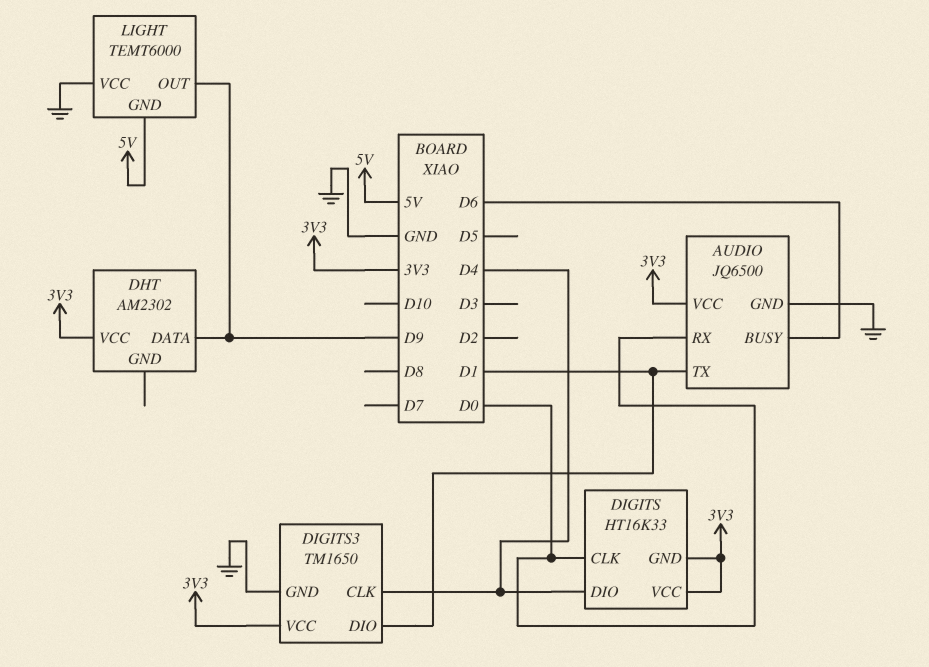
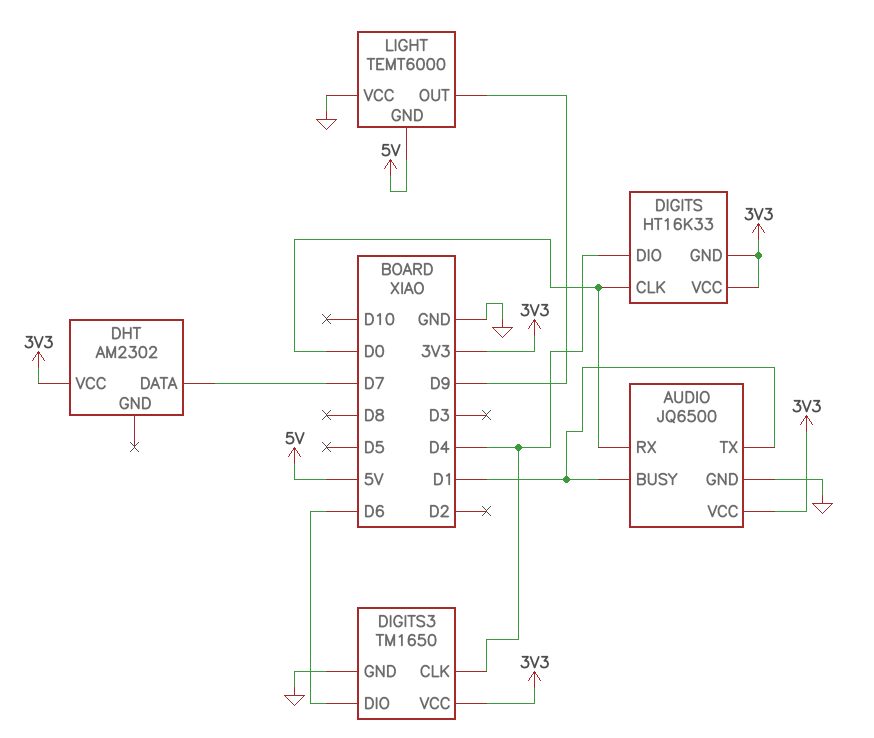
AUDIO pin BUSY: D6 -> D1
DHT pin DATA: D9 -> D7
DIGITS3 pin DIO: D1 -> D6

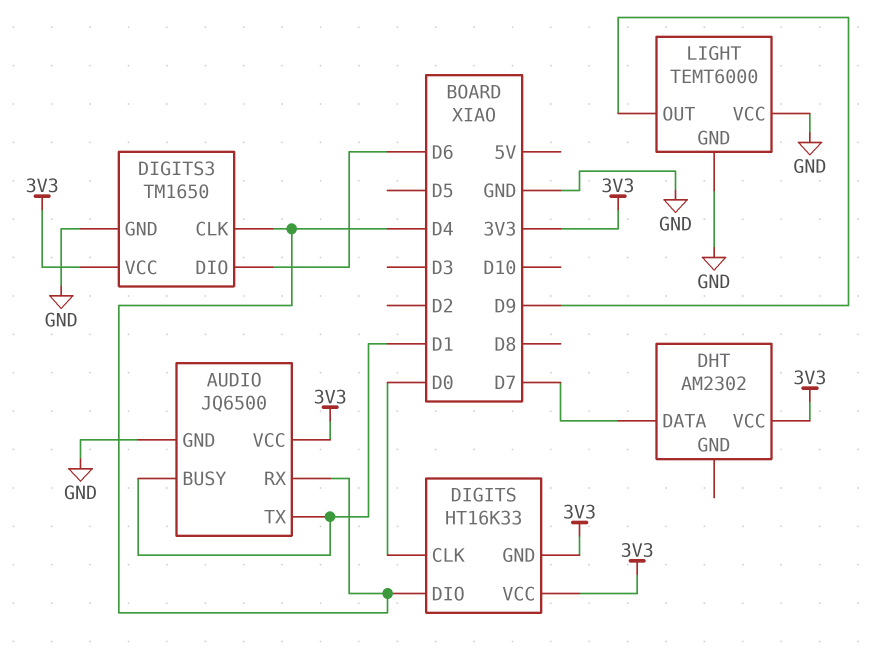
AUDIO pin RX: D0 -> D4
LIGHT pin GND: 5V -> GND

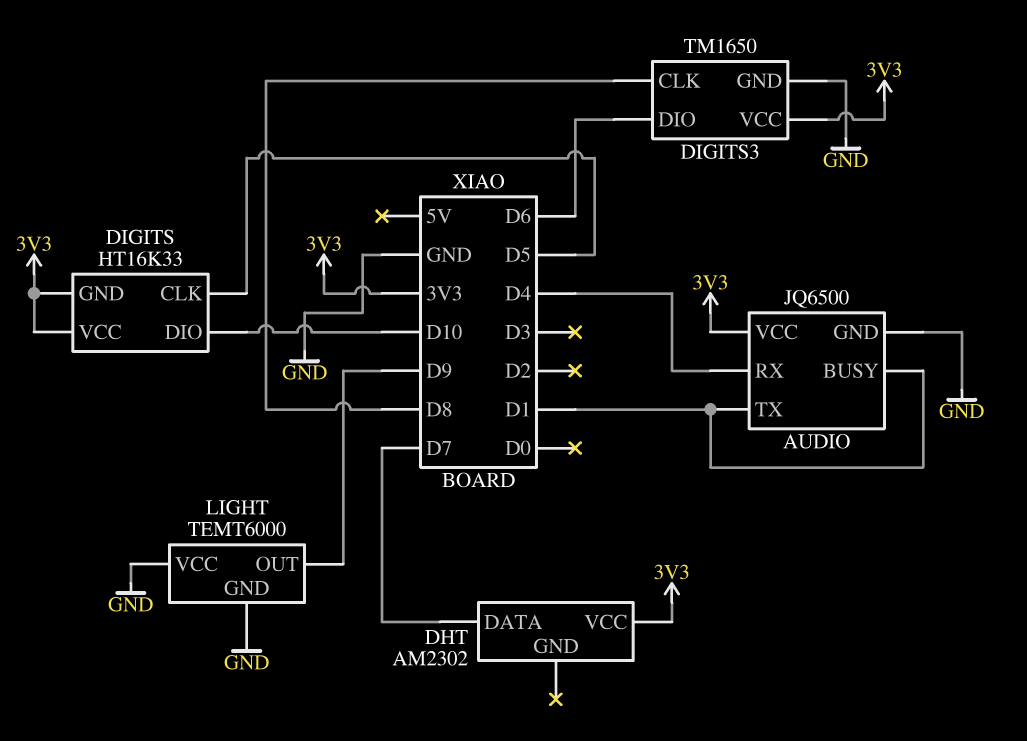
DIGITS pin CLK: D0 -> D5
DIGITS pin DIO: D4 -> D10
DIGITS3 pin CLK: D4 -> D8

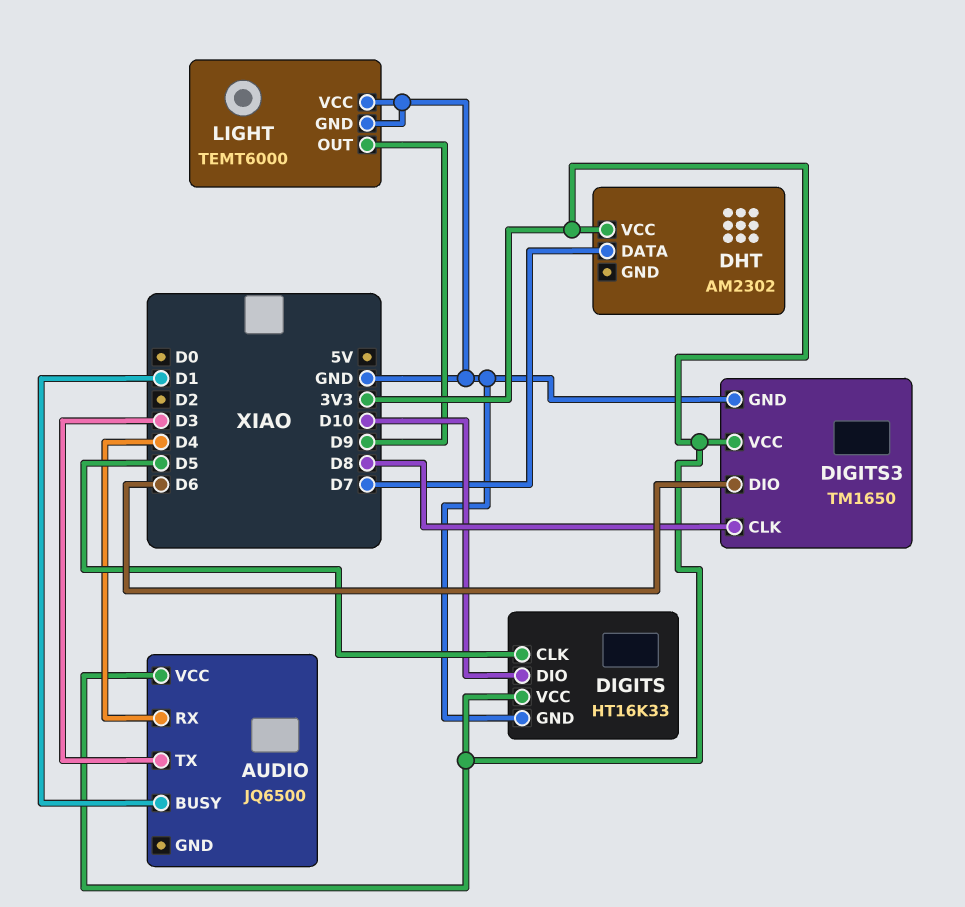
AUDIO pin GND: GND -> none
AUDIO pin TX: D1 -> D3
DIGITS pin GND: 3V3 -> GND

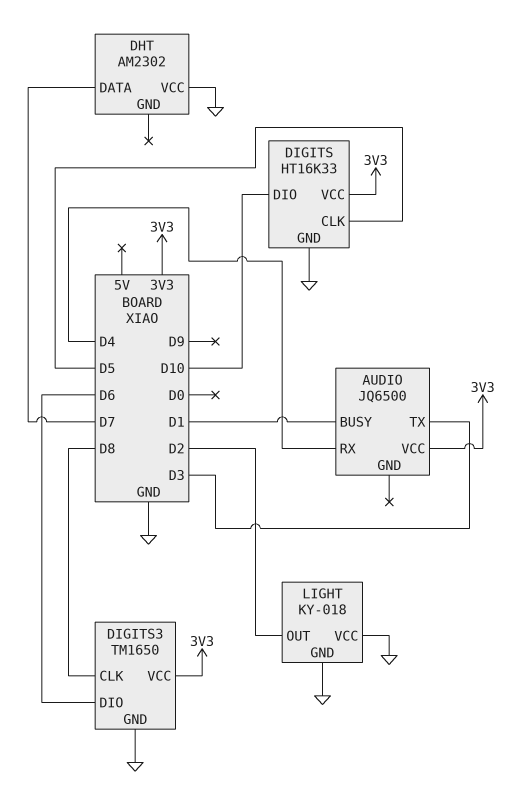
DHT pin VCC: 3V3 -> GND
LIGHT: TEMT6000 -> KY-018
LIGHT pin OUT: D9 -> D2

